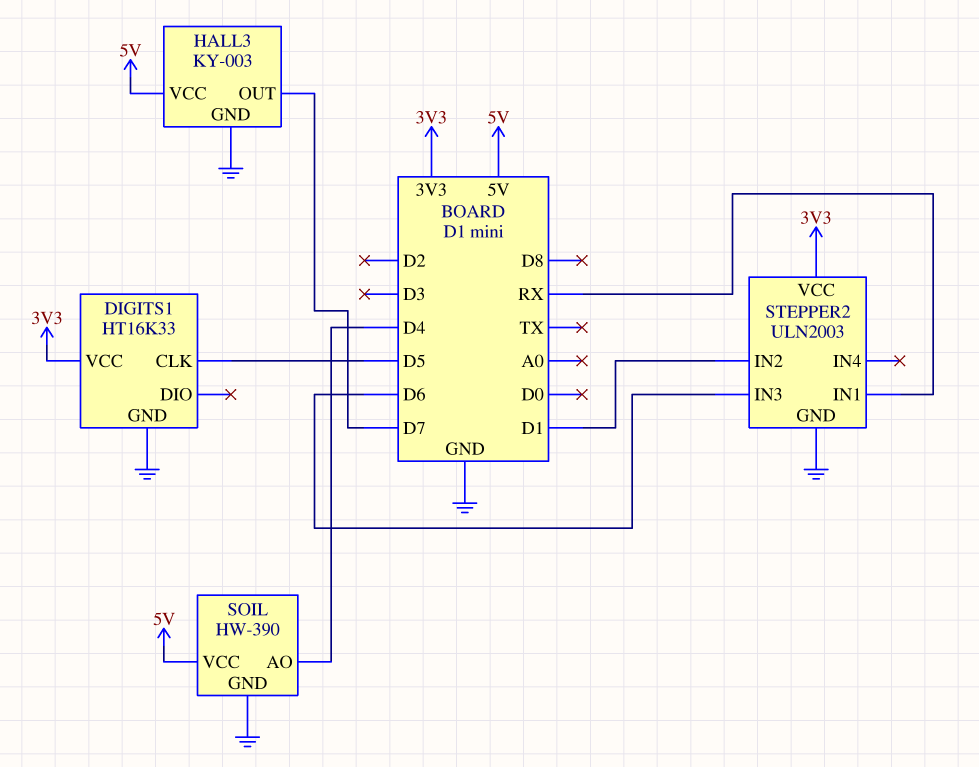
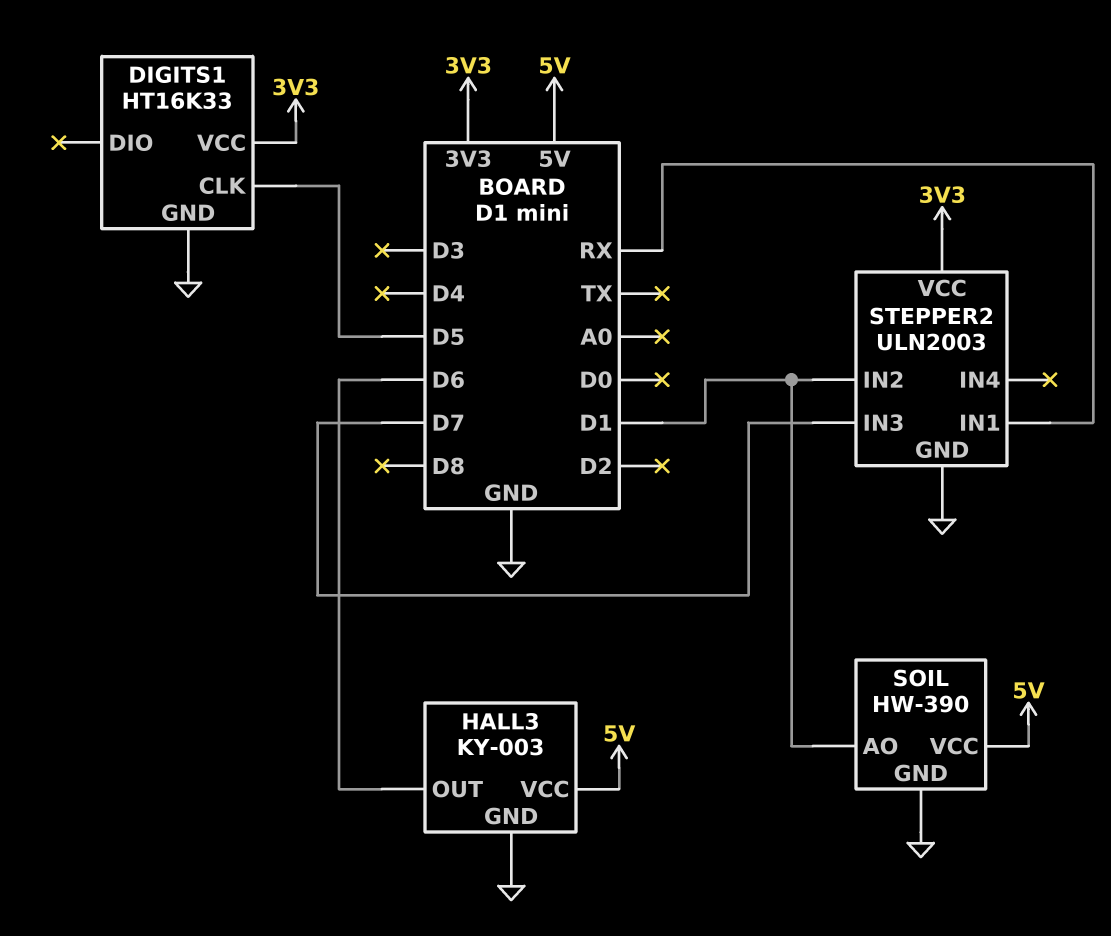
HALL3 pin OUT: D7 -> D6
SOIL pin AO: D4 -> D1
STEPPER2 pin IN3: D6 -> D7

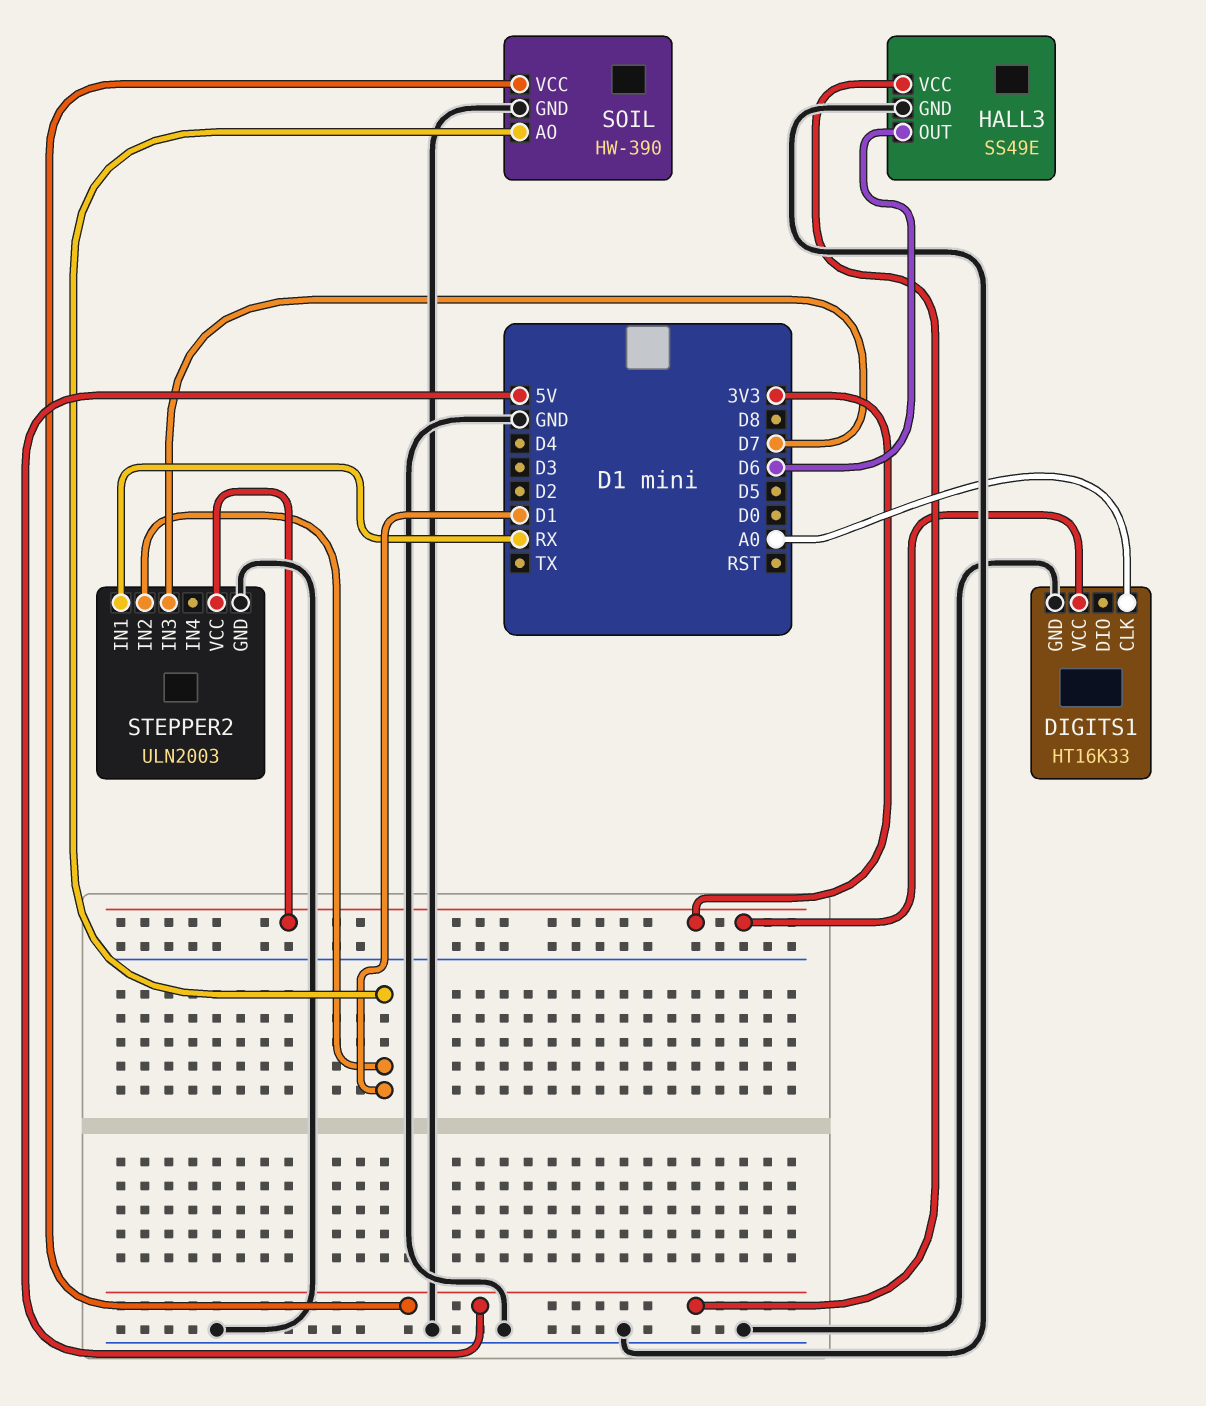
DIGITS1 pin CLK: D5 -> A0
HALL3: KY-003 -> SS49E

